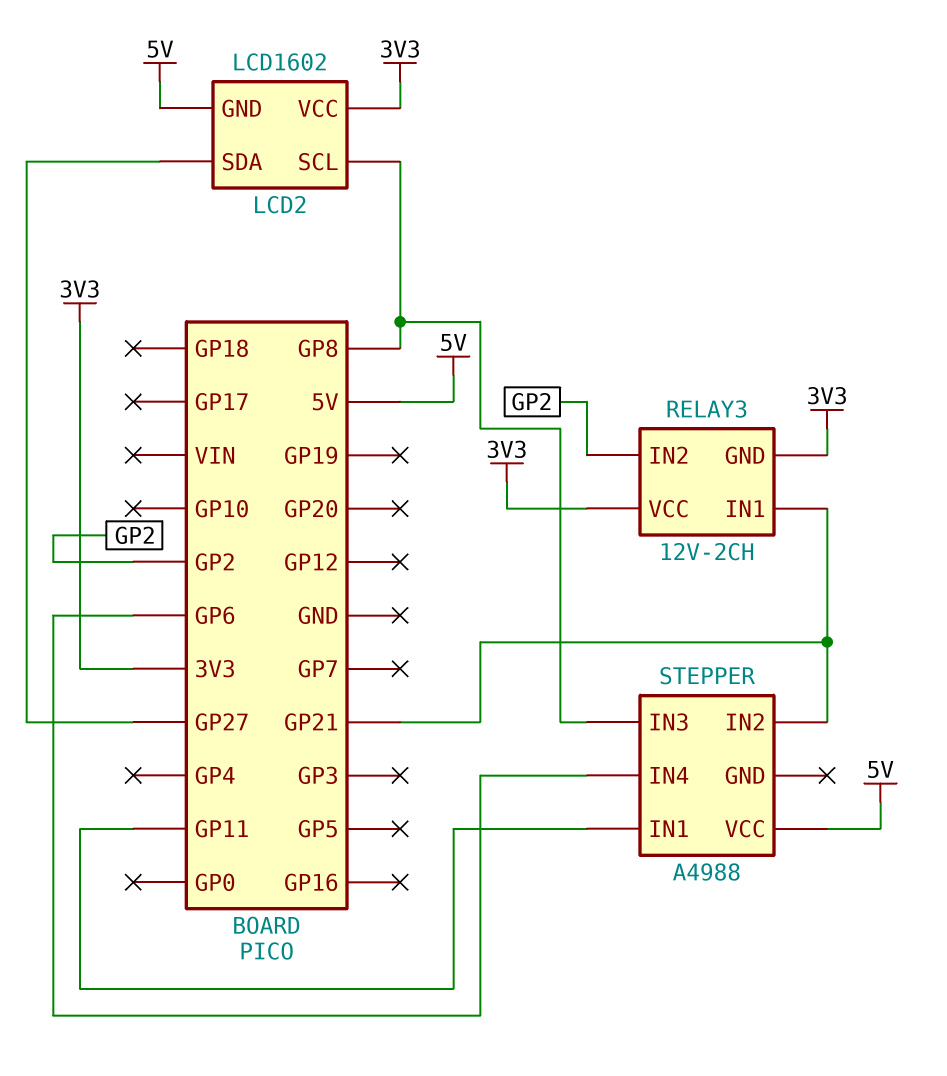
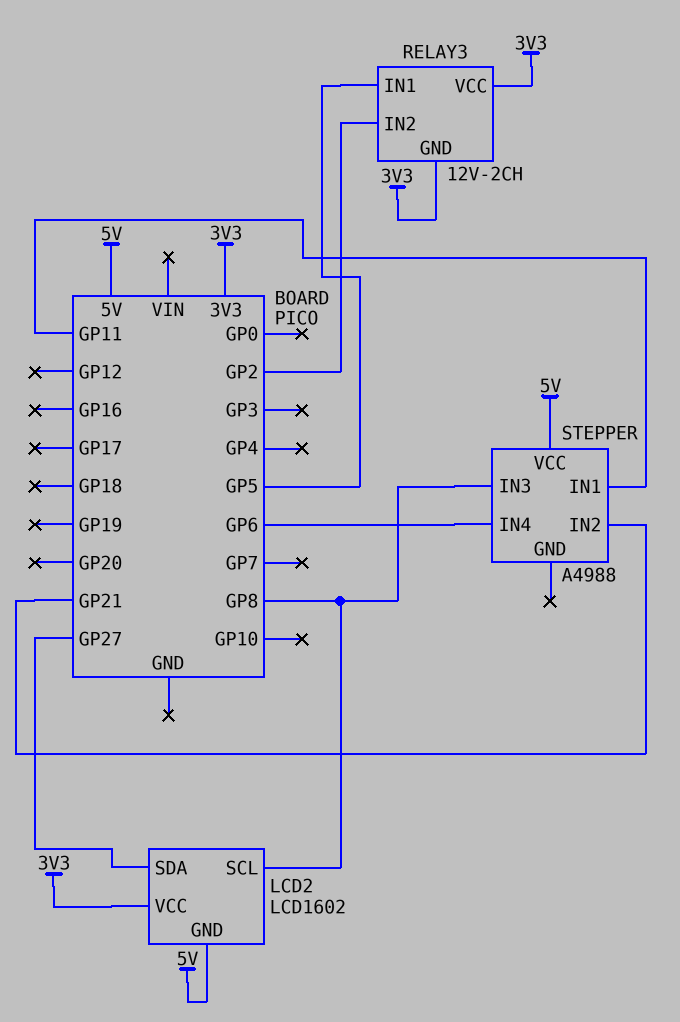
RELAY3 pin IN1: GP21 -> GP5

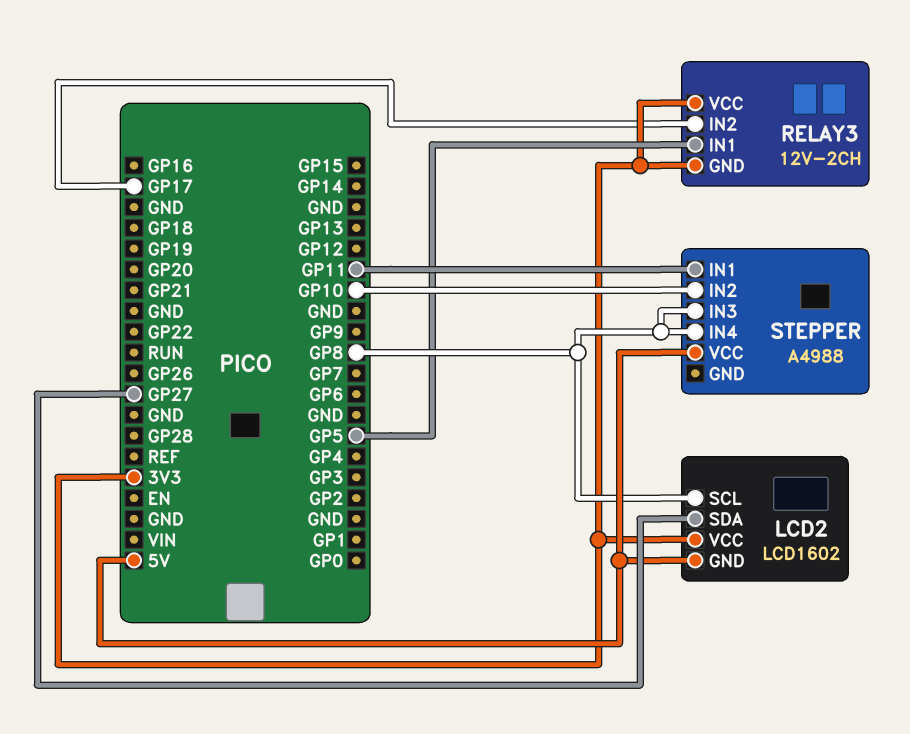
RELAY3 pin IN2: GP2 -> GP17
STEPPER pin IN2: GP21 -> GP10
STEPPER pin IN4: GP6 -> GP8

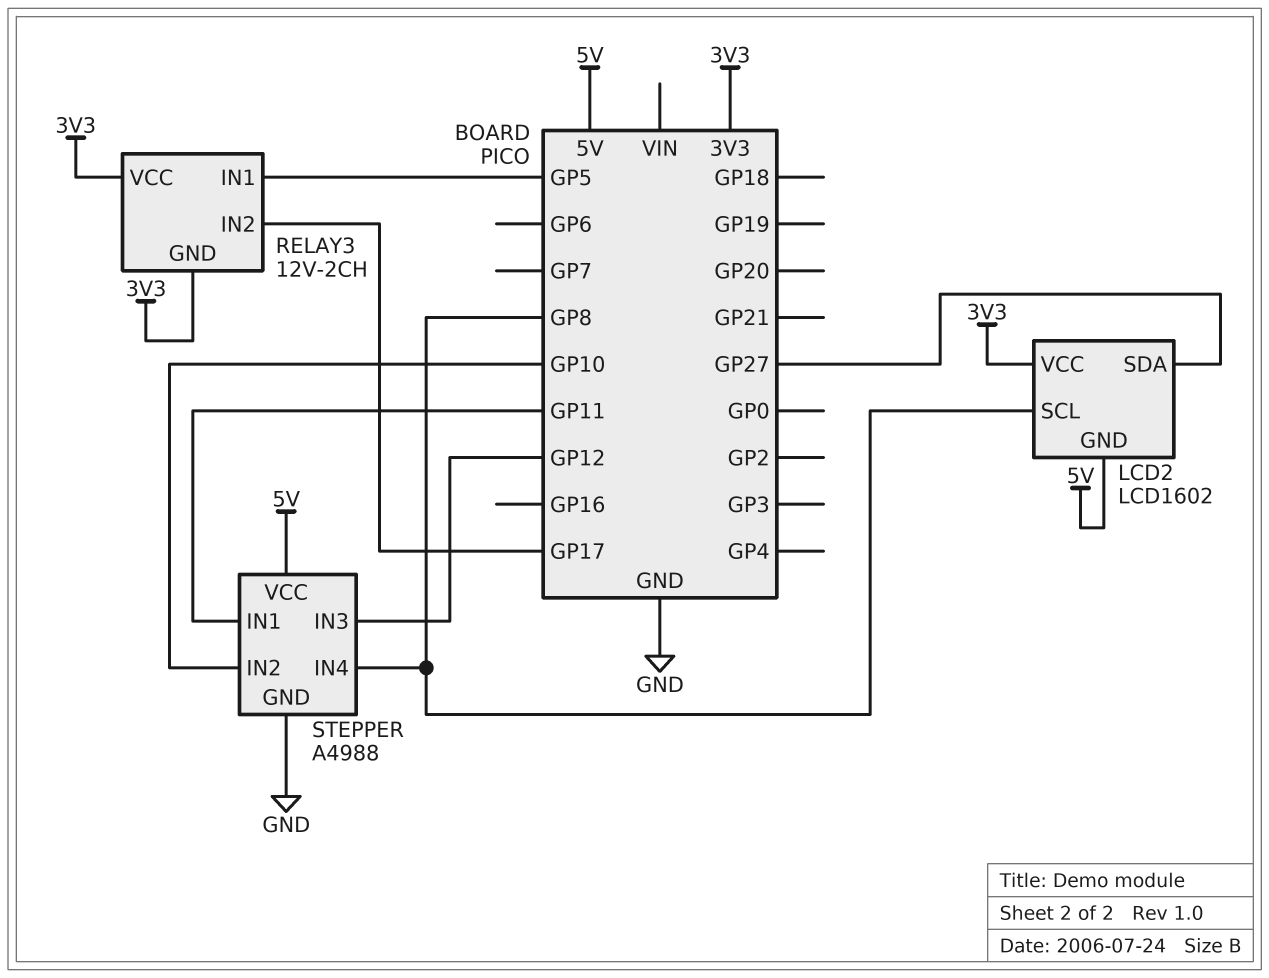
STEPPER pin GND: none -> GND
STEPPER pin IN3: GP8 -> GP12

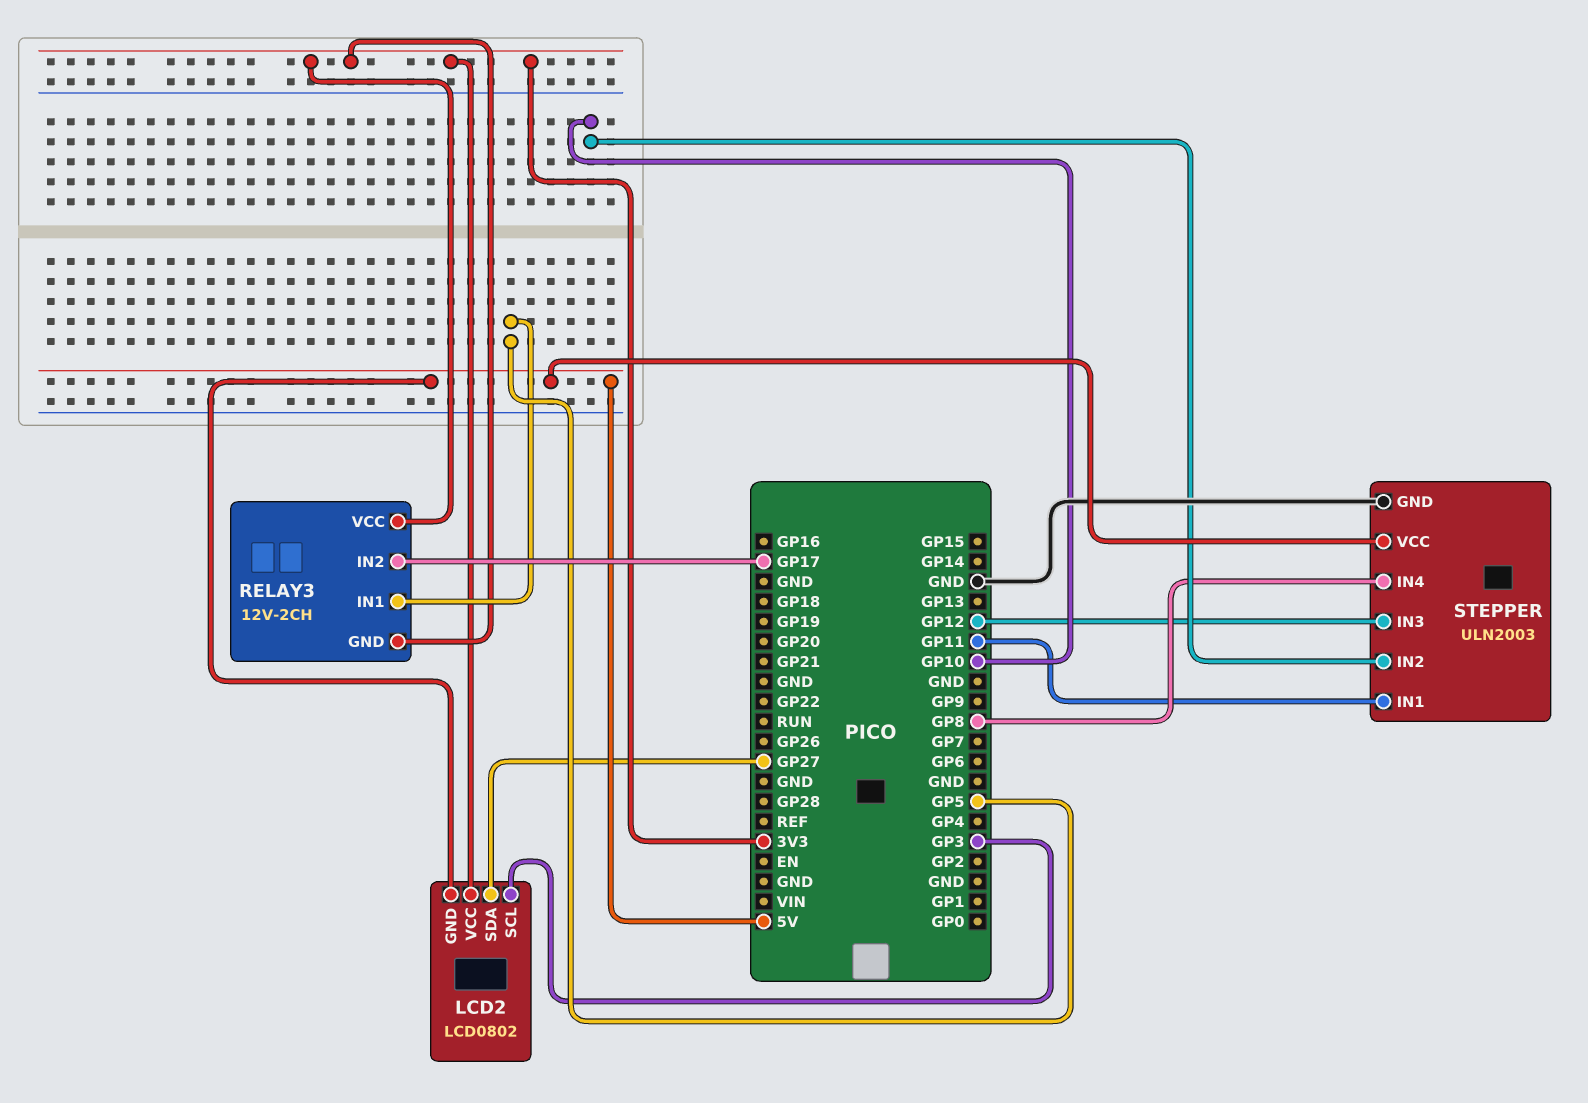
LCD2: LCD1602 -> LCD0802
LCD2 pin SCL: GP8 -> GP3
STEPPER: A4988 -> ULN2003

